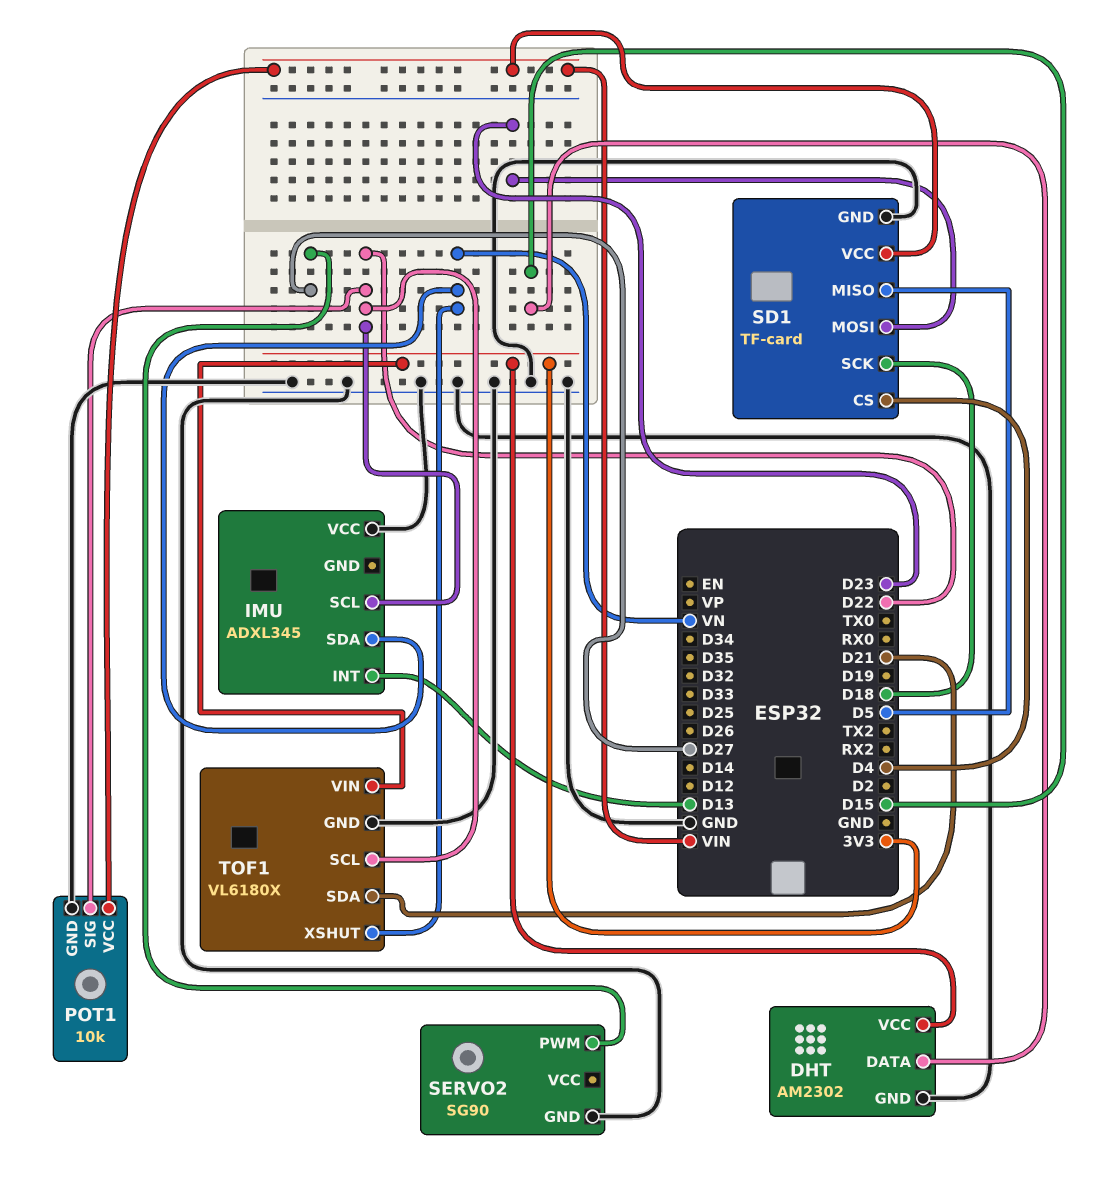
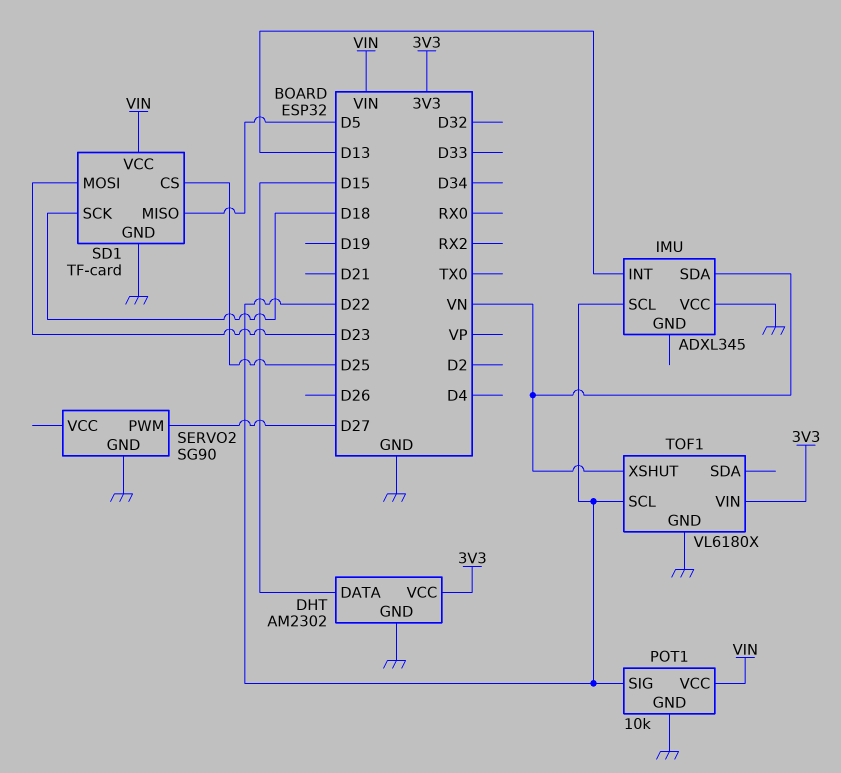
SD1 pin CS: D4 -> D25
TOF1 pin SDA: D21 -> none

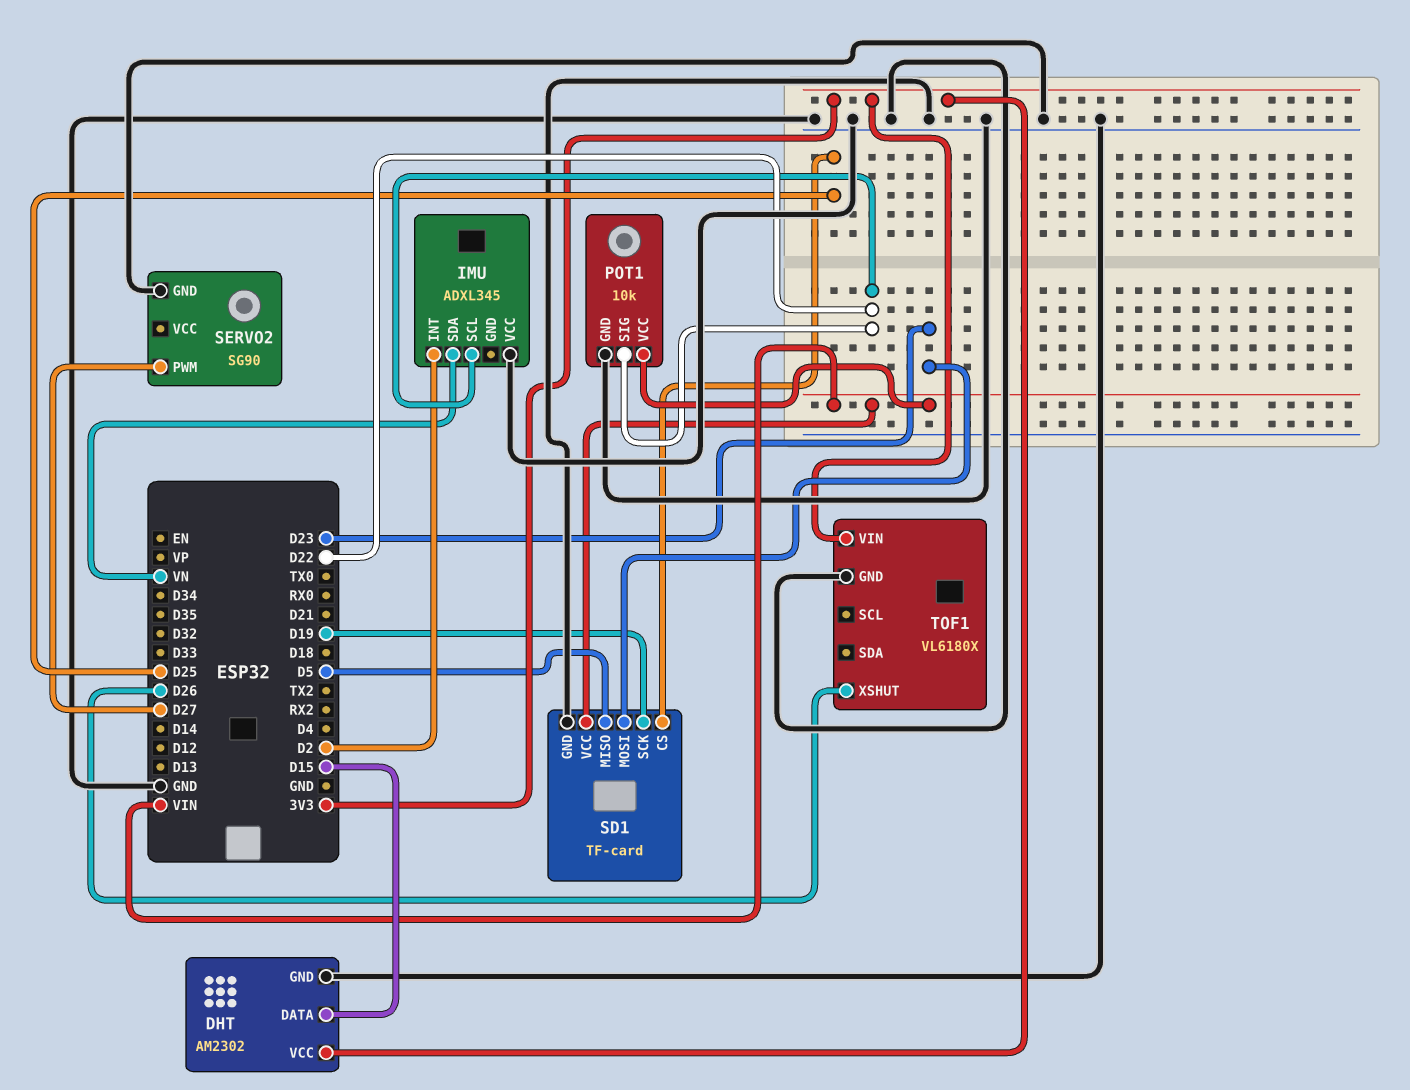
IMU pin INT: D13 -> D2
SD1 pin SCK: D18 -> D19
TOF1 pin SCL: D22 -> none
TOF1 pin XSHUT: VN -> D26

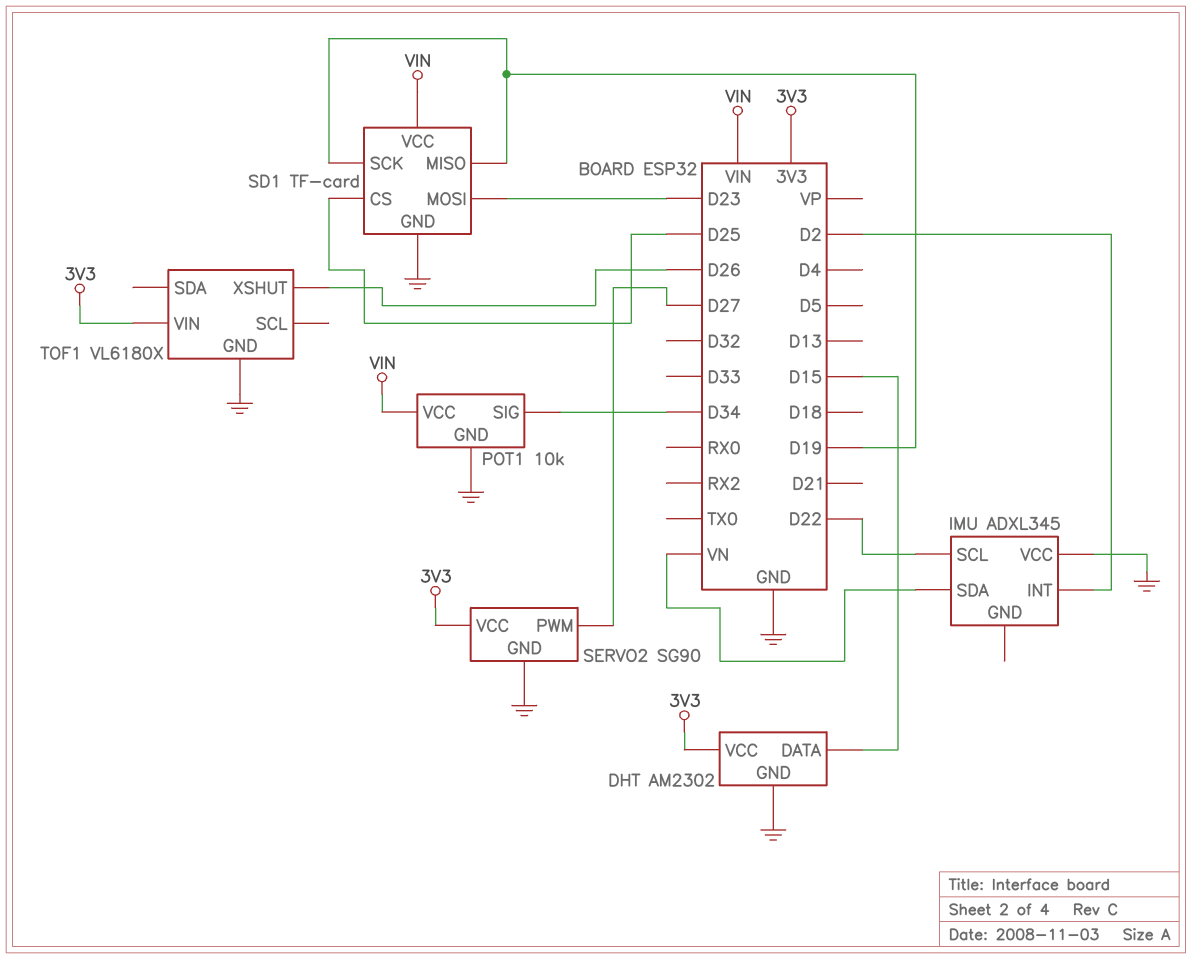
POT1 pin SIG: D22 -> D34
SD1 pin MISO: D5 -> D19
SERVO2 pin VCC: none -> 3V3

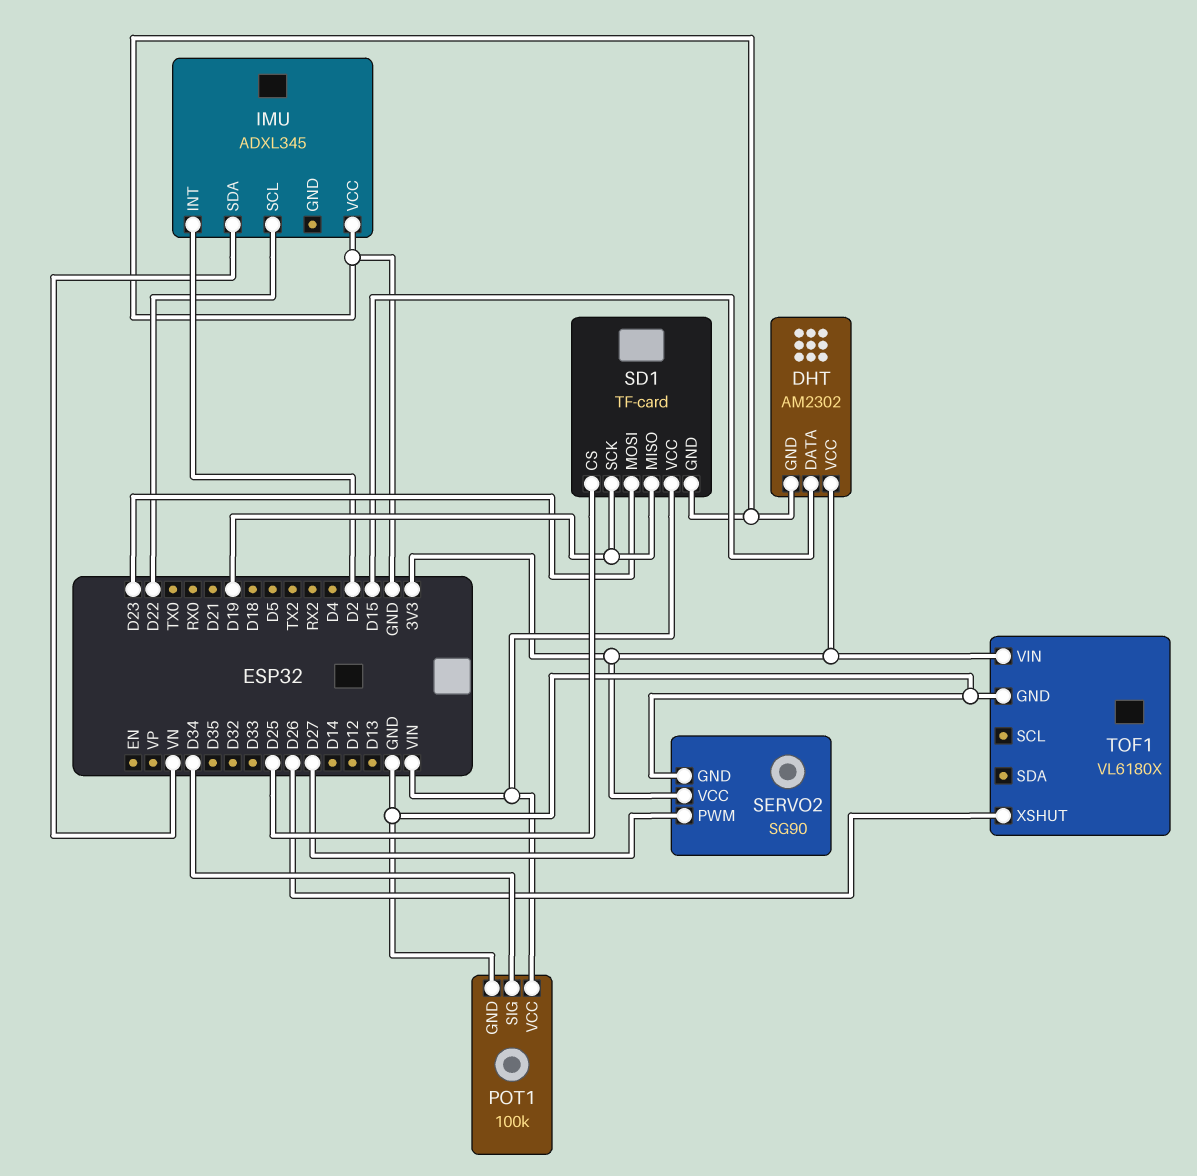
POT1: 10k -> 100k

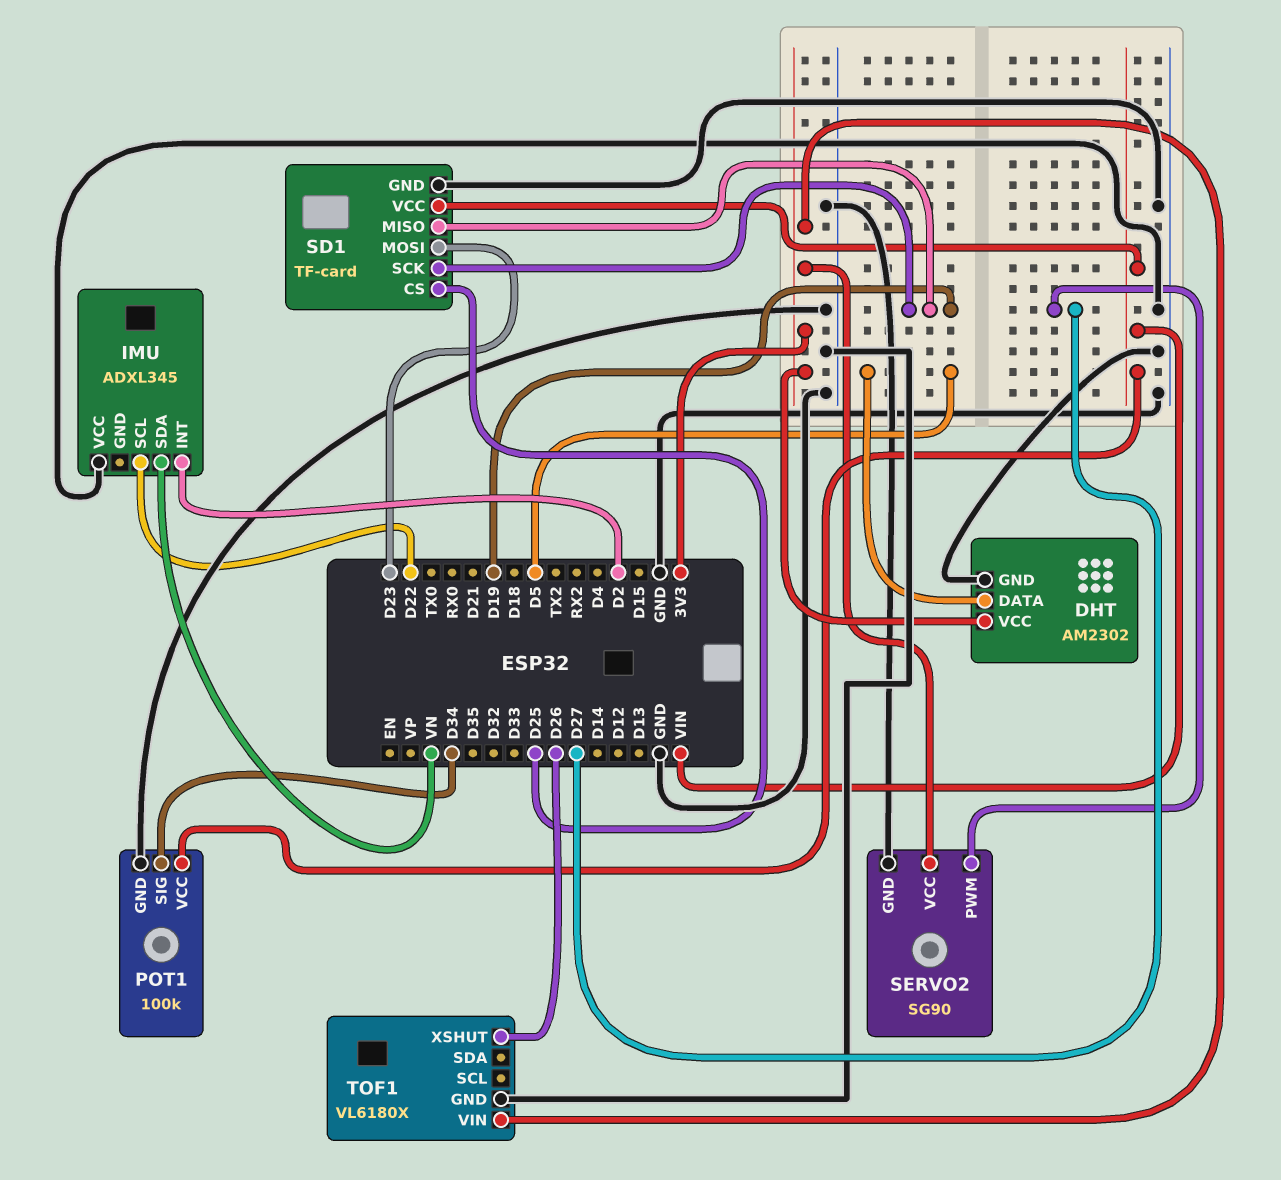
DHT pin DATA: D15 -> D5

